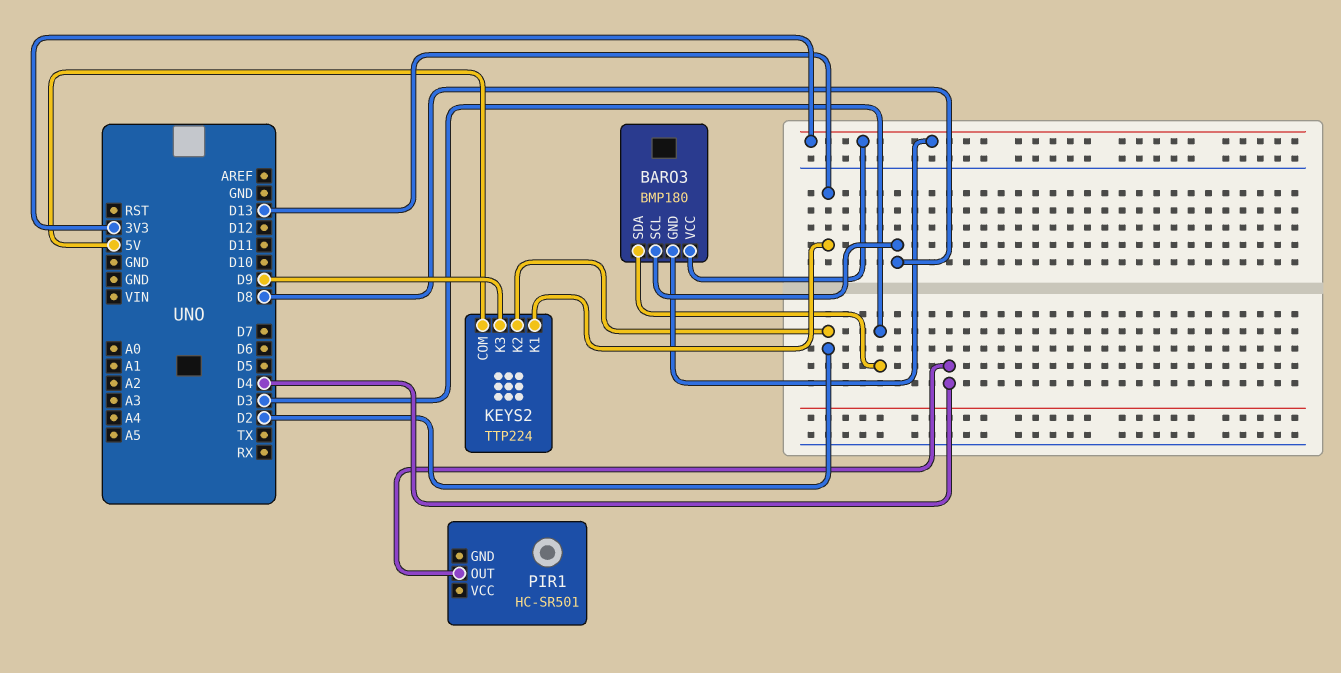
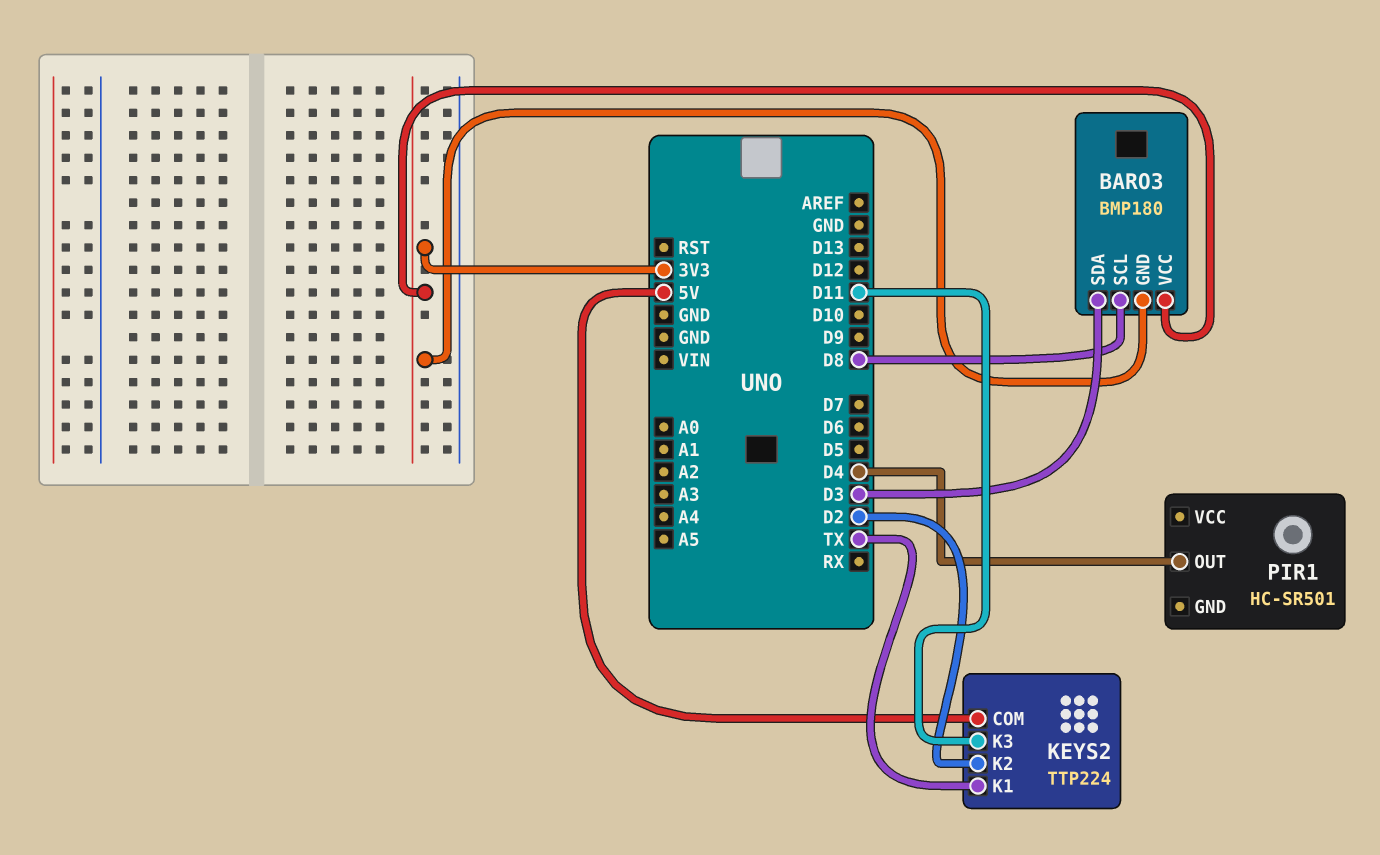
KEYS2 pin K1: D13 -> TX
KEYS2 pin K3: D9 -> D11

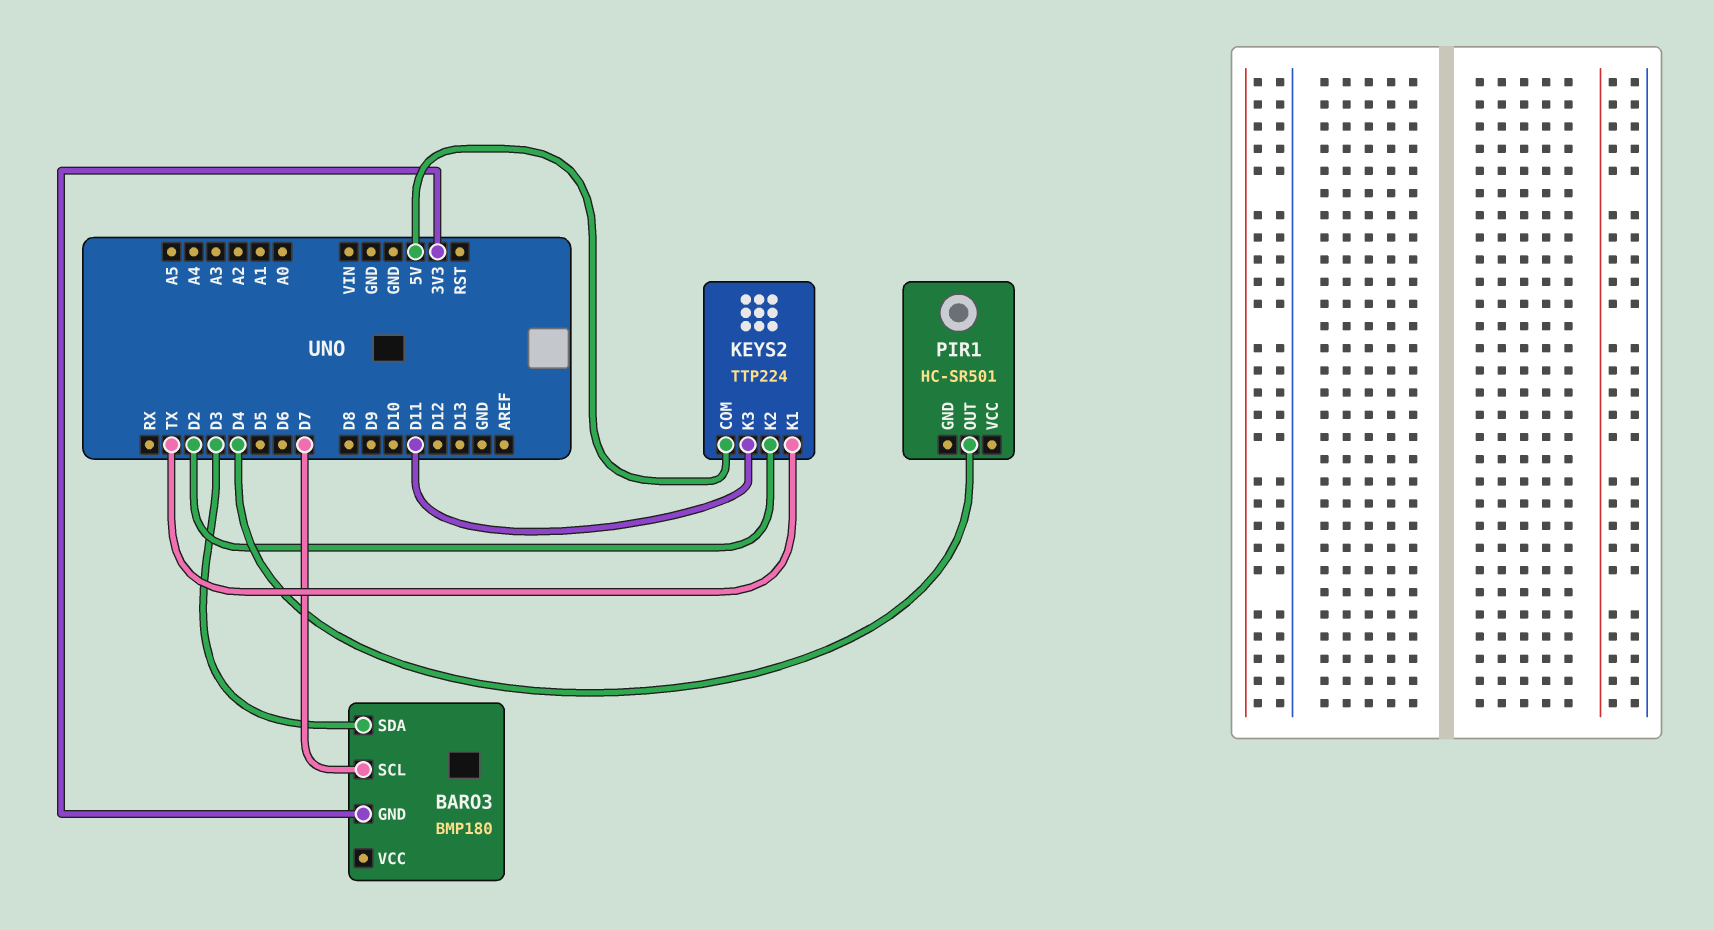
BARO3 pin SCL: D8 -> D7
BARO3 pin VCC: 3V3 -> none

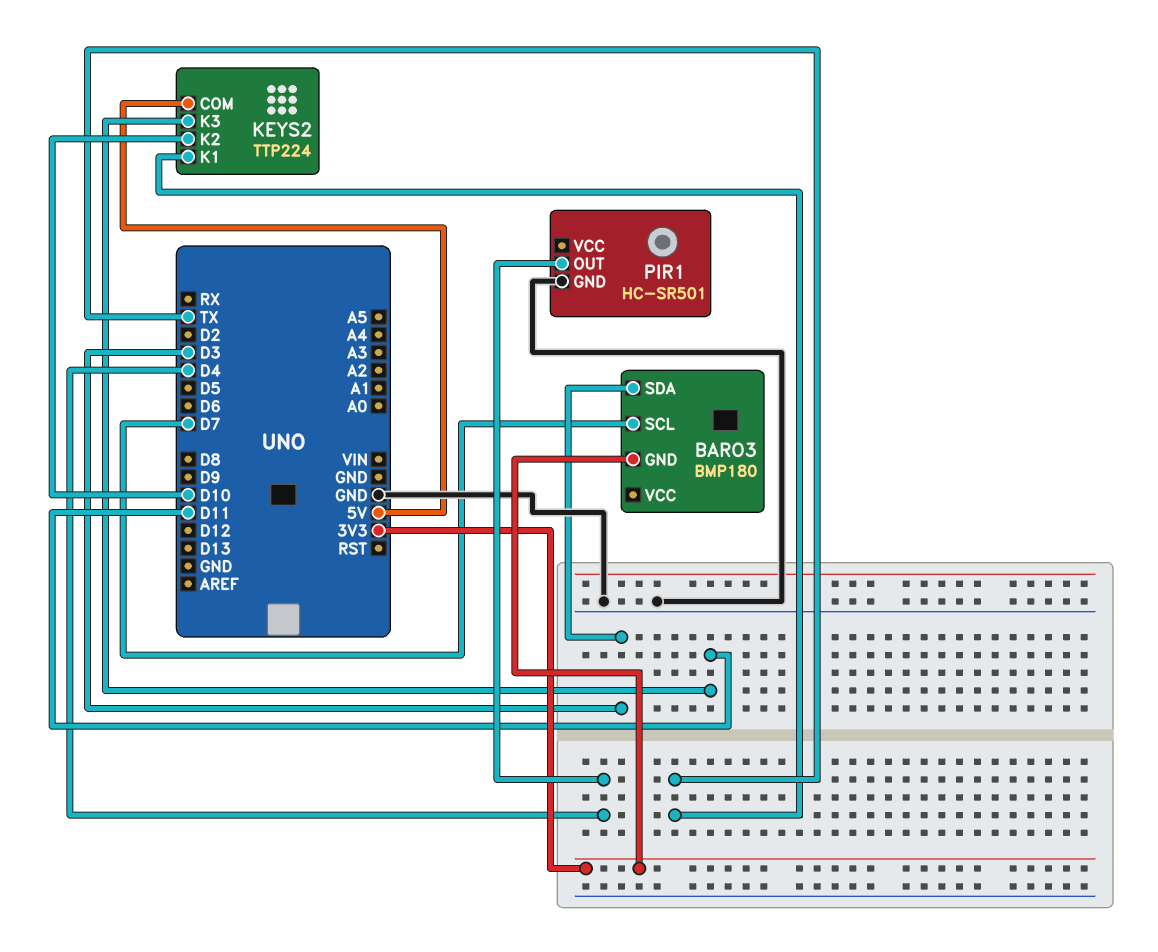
KEYS2 pin K2: D2 -> D10
PIR1 pin GND: none -> GND

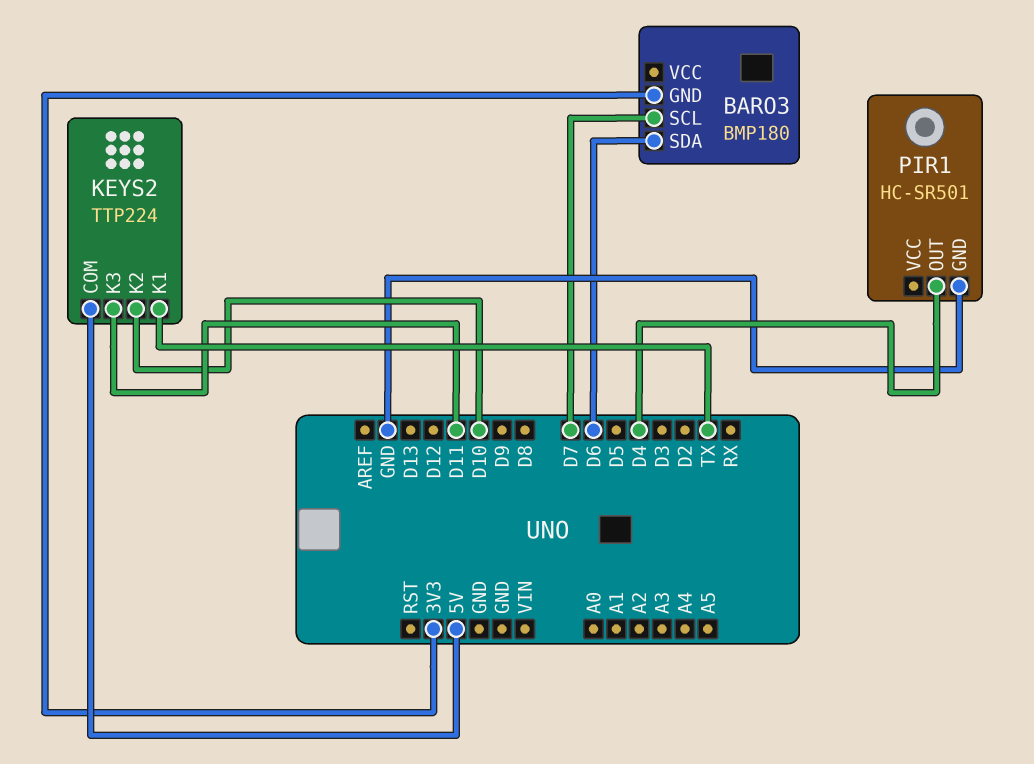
BARO3 pin SDA: D3 -> D6

